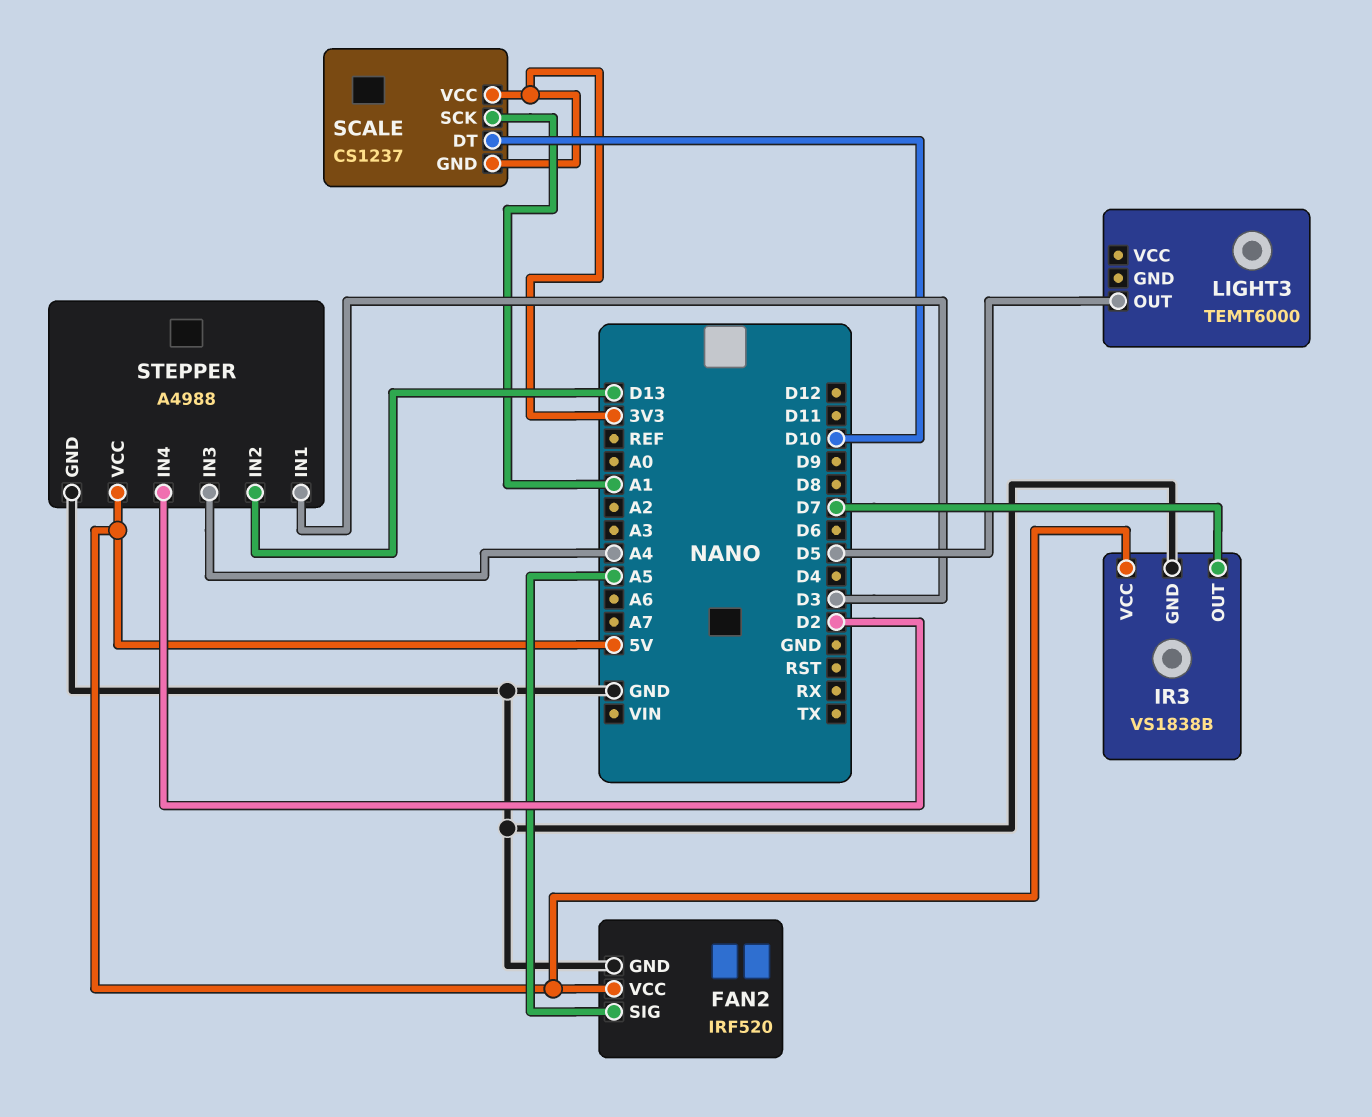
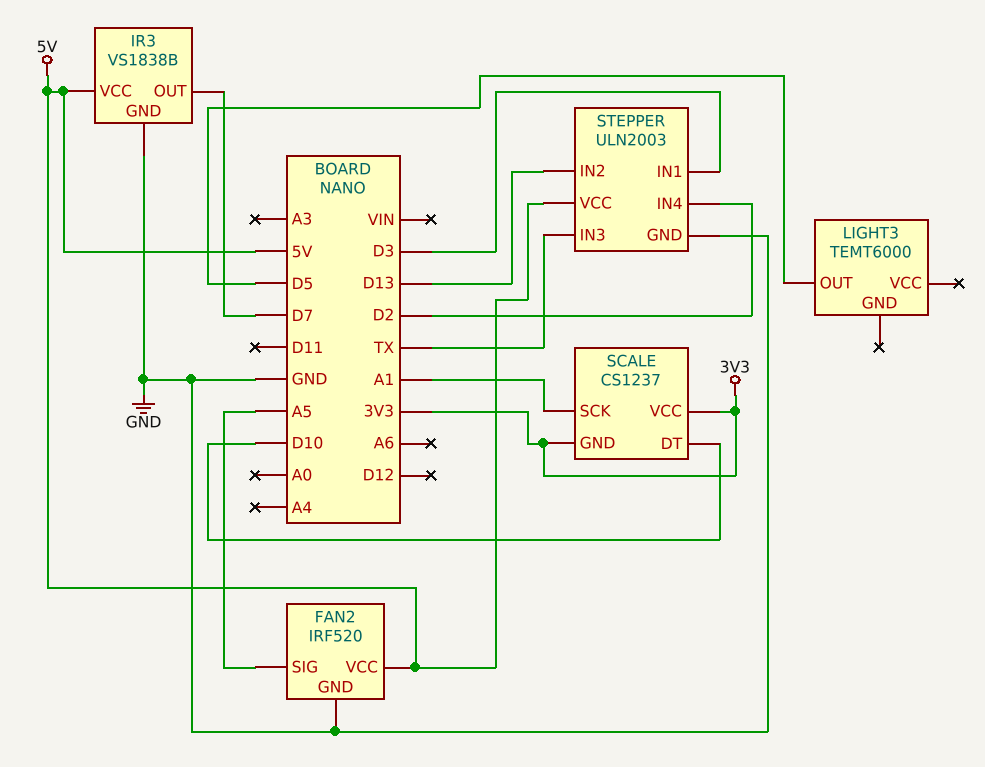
STEPPER: A4988 -> ULN2003
STEPPER pin IN3: A4 -> TX

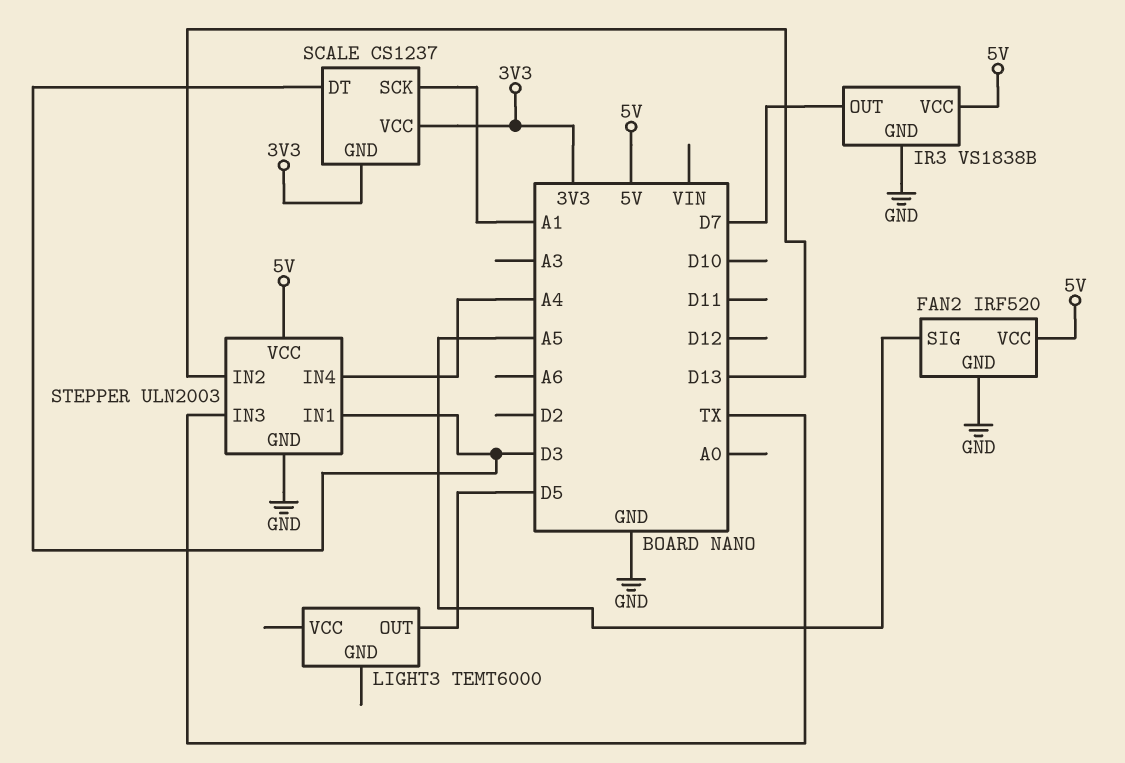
SCALE pin DT: D10 -> D3
STEPPER pin IN4: D2 -> A4

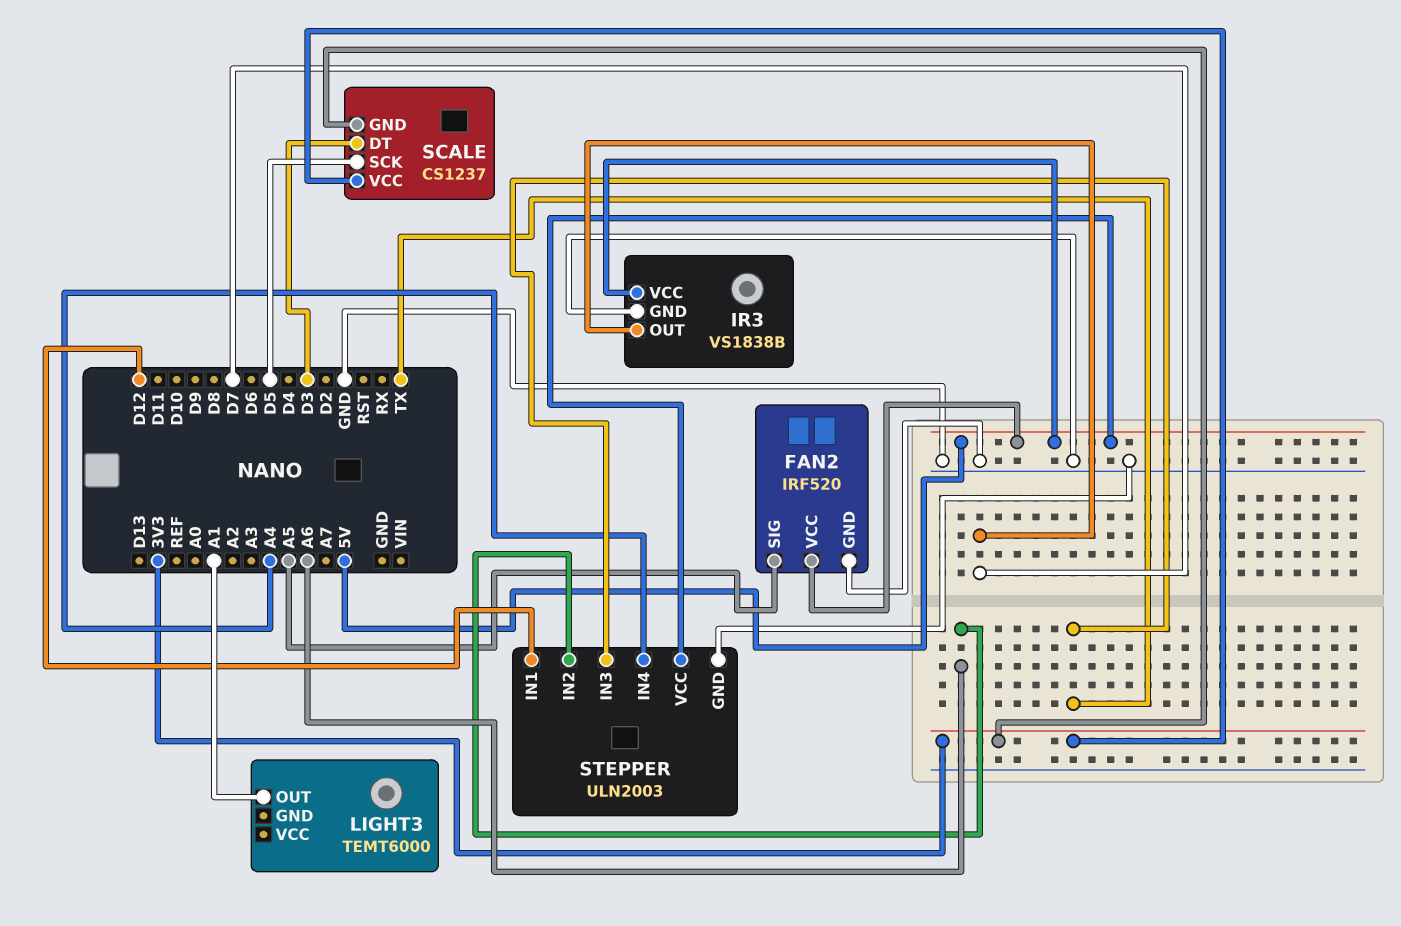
LIGHT3 pin OUT: D5 -> A1
SCALE pin SCK: A1 -> D5
STEPPER pin IN1: D3 -> D12
STEPPER pin IN2: D13 -> A6

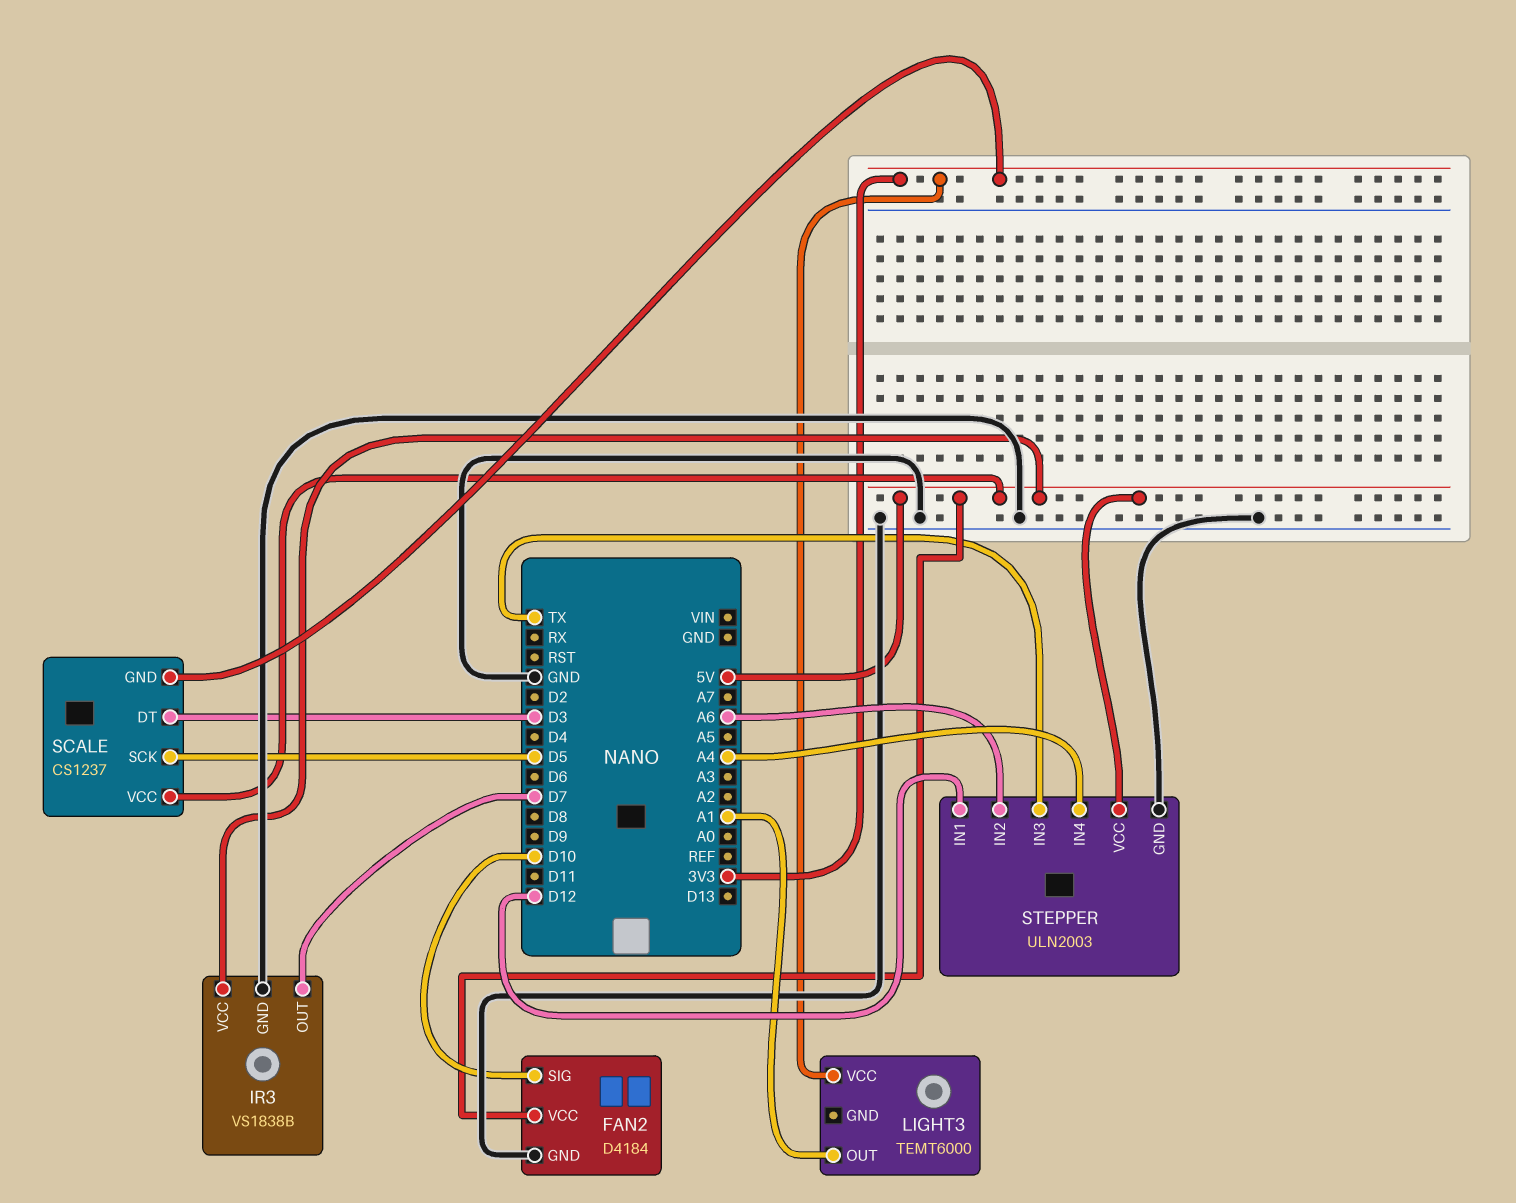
FAN2: IRF520 -> D4184
FAN2 pin SIG: A5 -> D10
LIGHT3 pin VCC: none -> 3V3
SCALE pin VCC: 3V3 -> 5V

